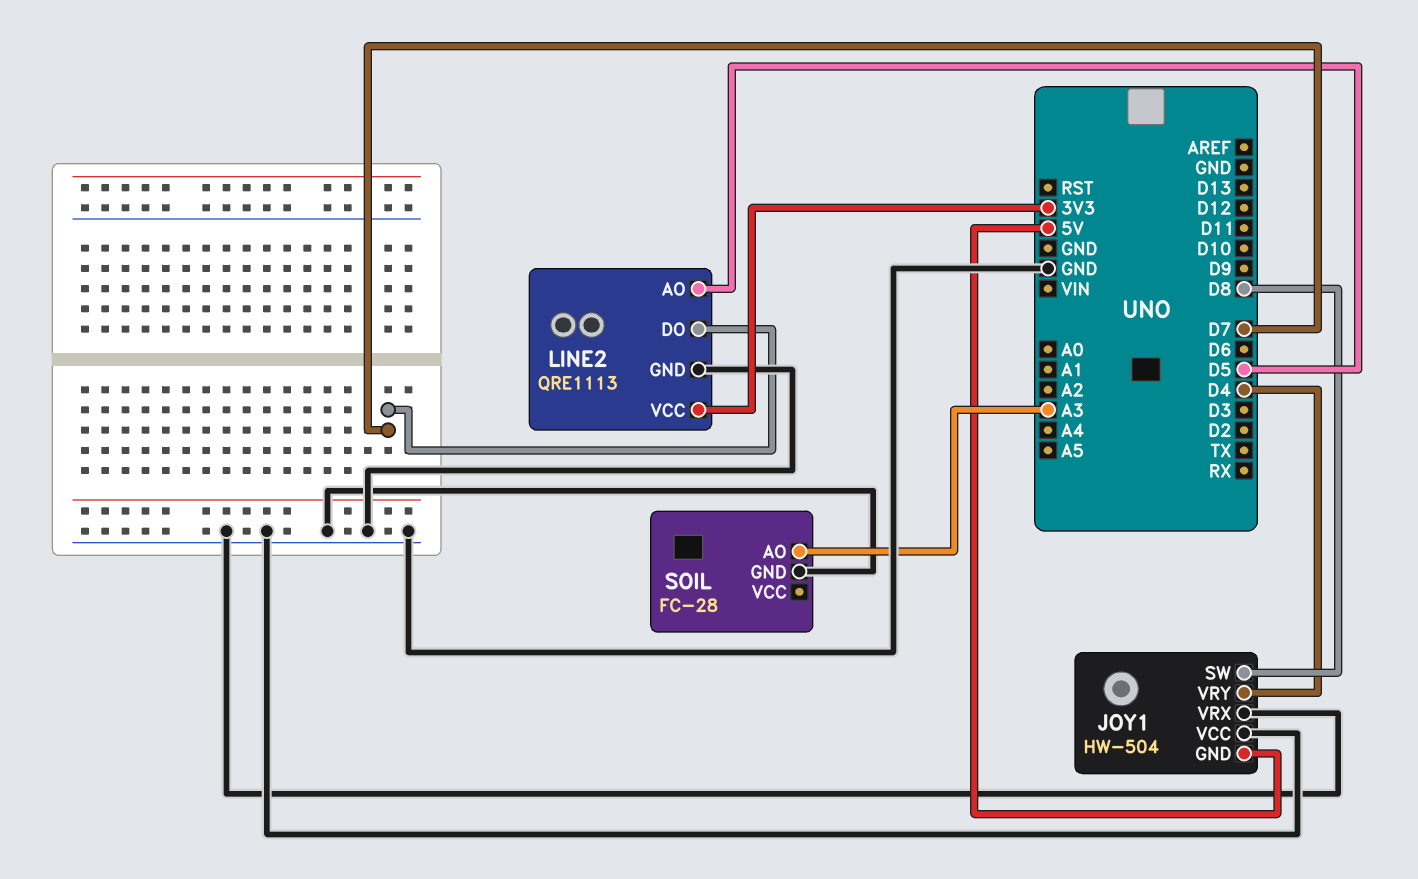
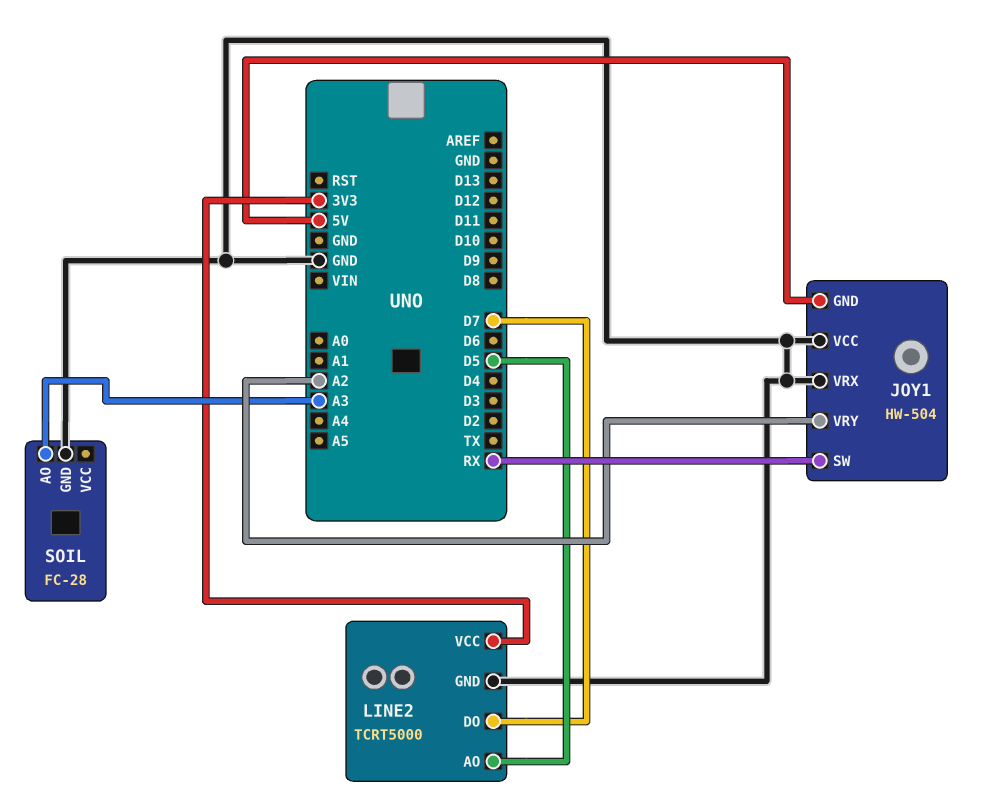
JOY1 pin SW: D8 -> RX
JOY1 pin VRY: D4 -> A2
LINE2: QRE1113 -> TCRT5000

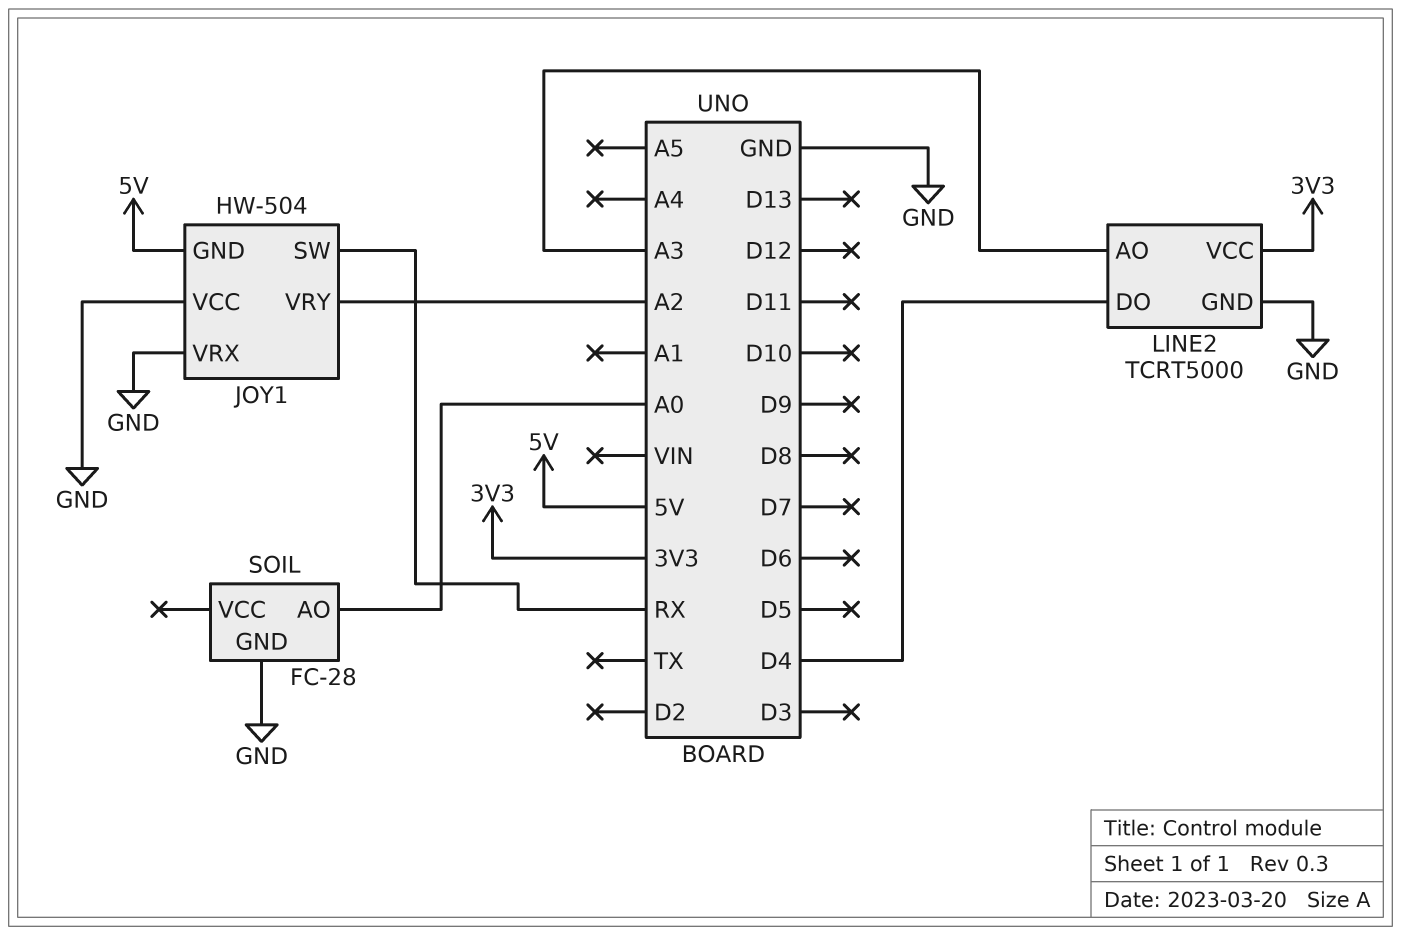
LINE2 pin AO: D5 -> A3
LINE2 pin DO: D7 -> D4
SOIL pin AO: A3 -> A0

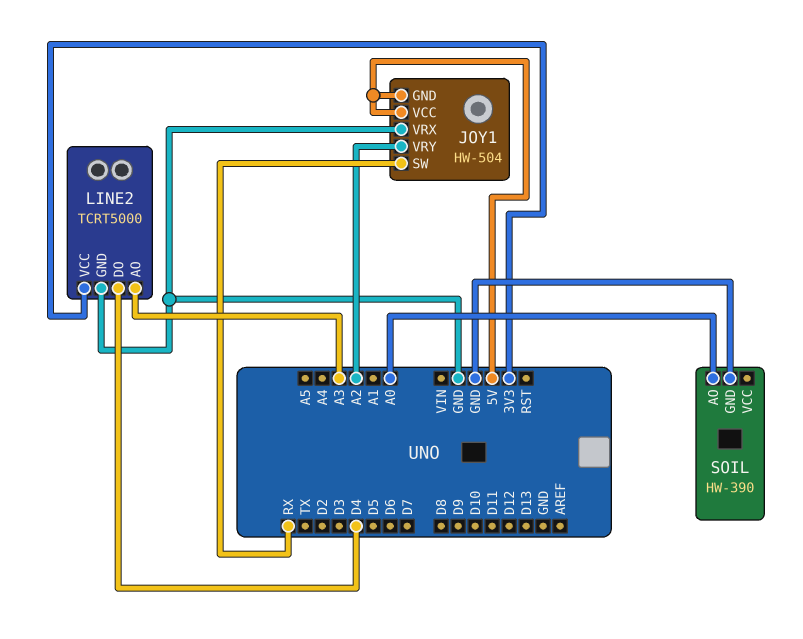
JOY1 pin VCC: GND -> 5V
SOIL: FC-28 -> HW-390

